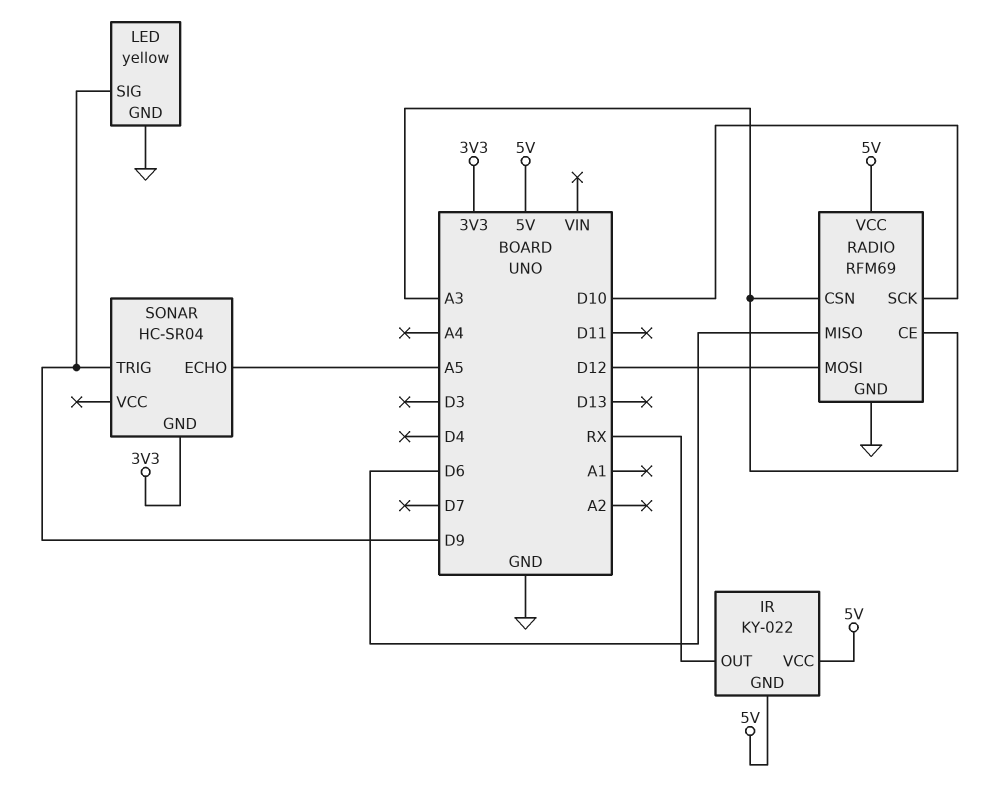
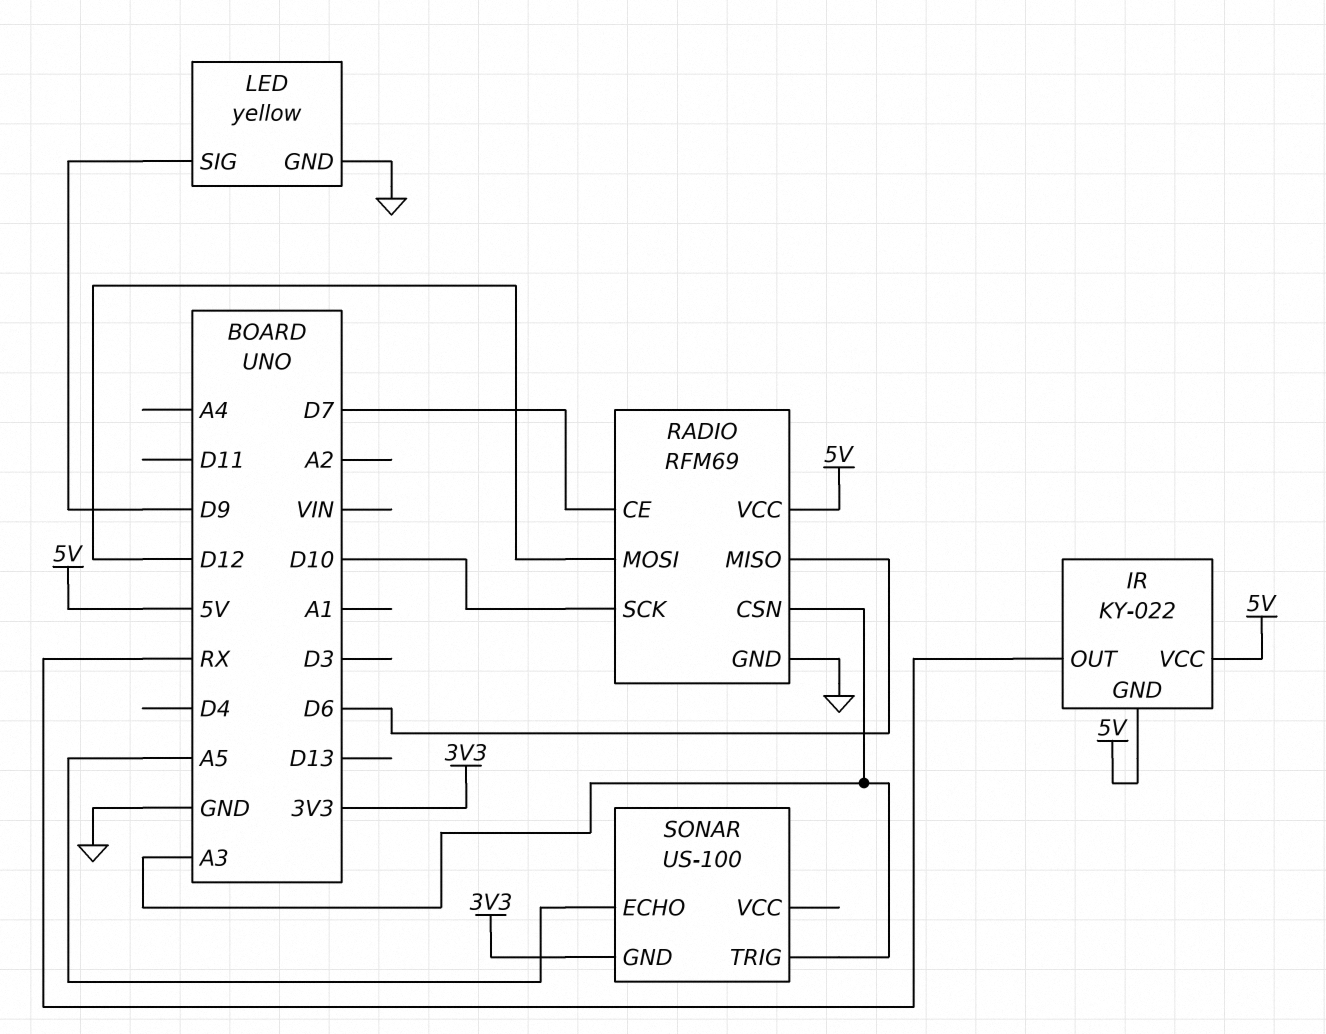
RADIO pin CE: A3 -> D7
SONAR: HC-SR04 -> US-100
SONAR pin TRIG: D9 -> A3

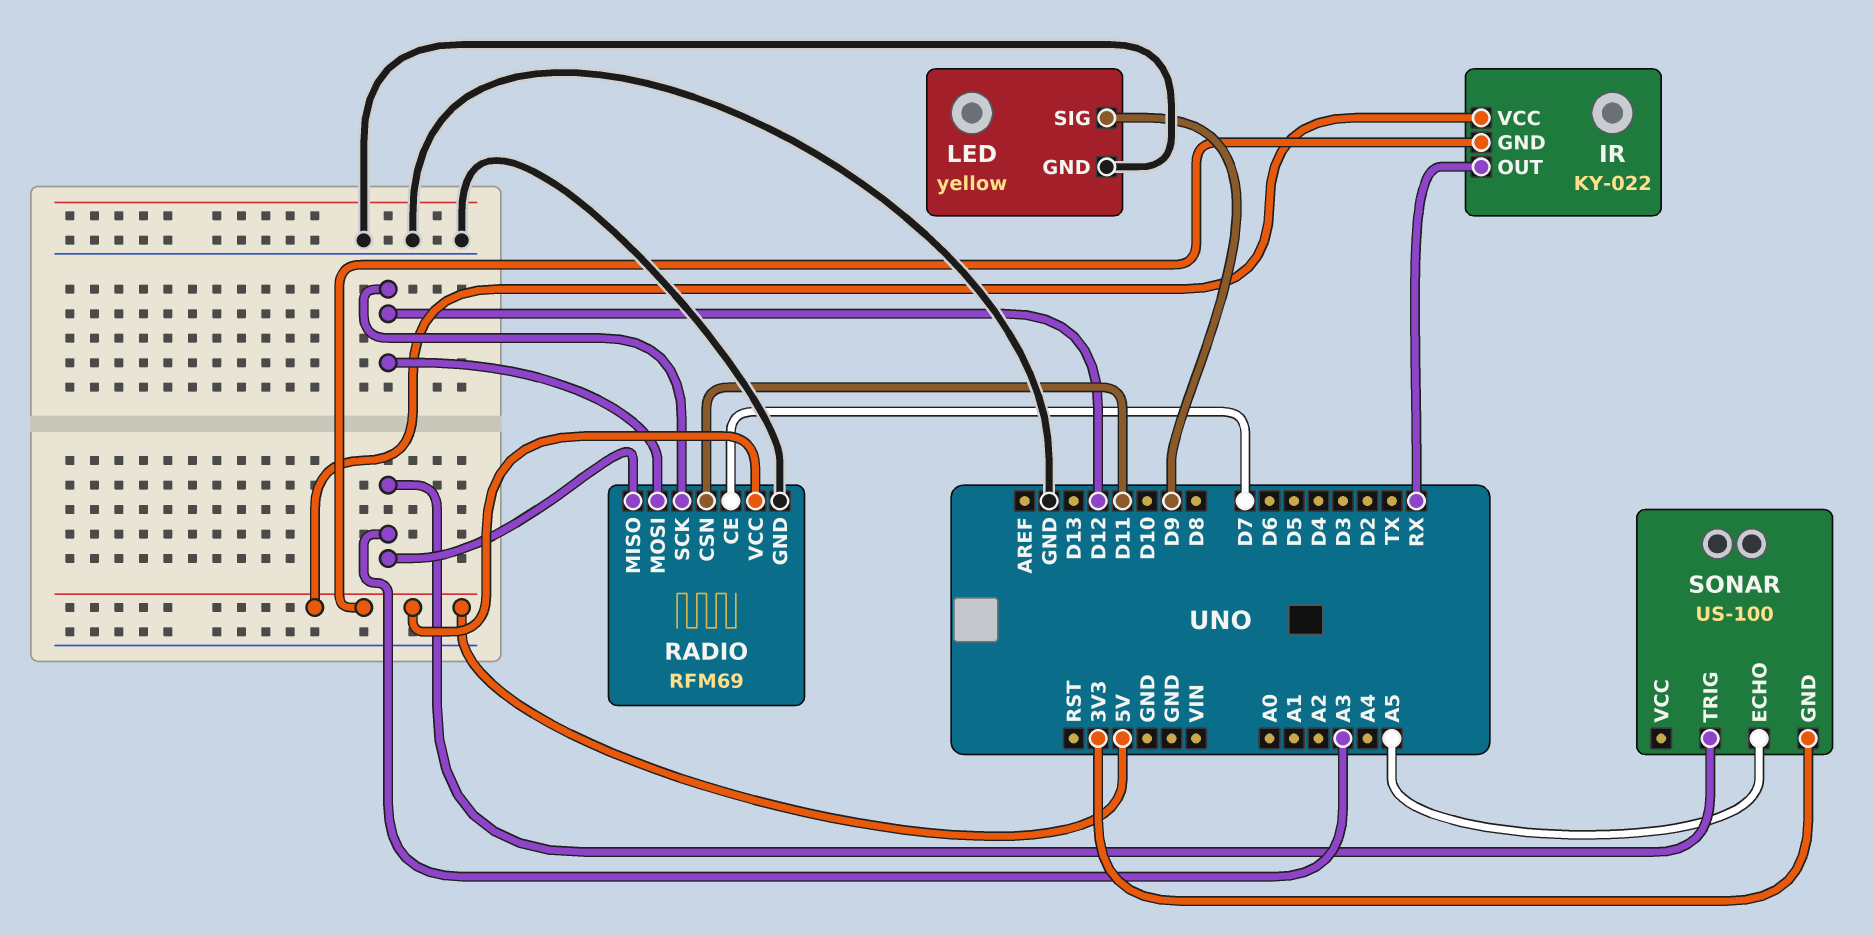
RADIO pin CSN: A3 -> D11
RADIO pin MISO: D6 -> A3
RADIO pin SCK: D10 -> D12

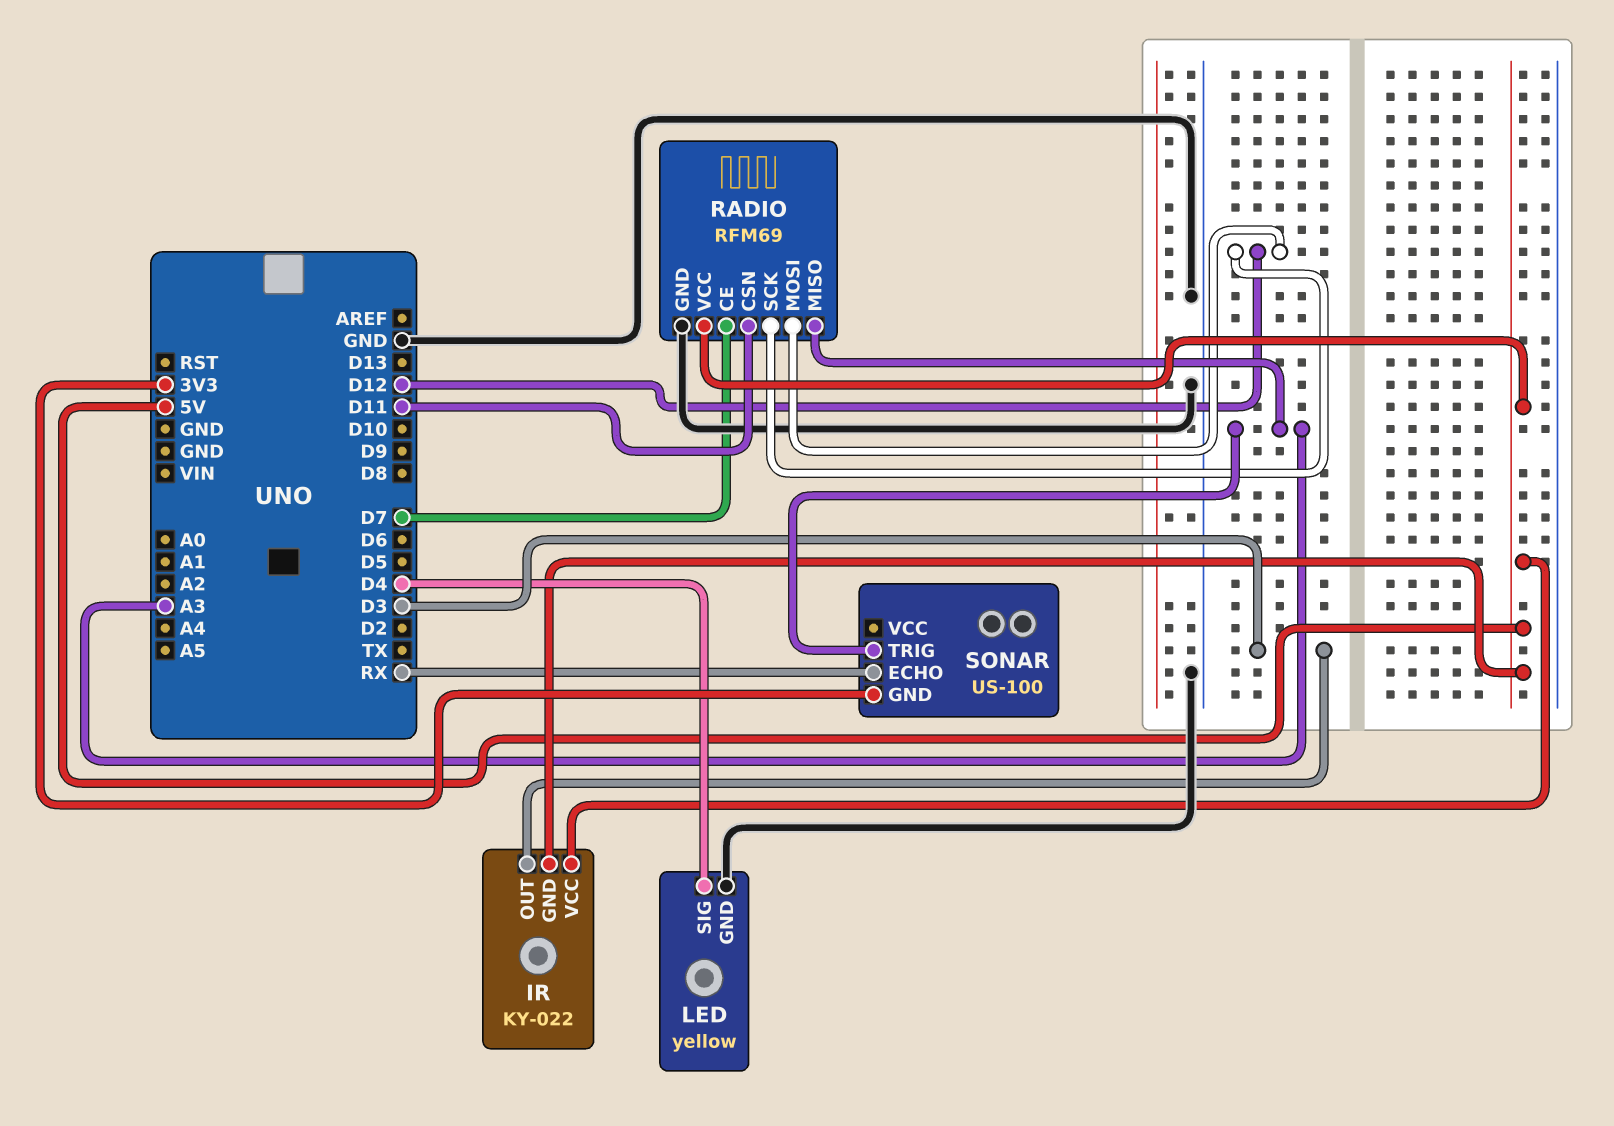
IR pin OUT: RX -> D3
LED pin SIG: D9 -> D4
SONAR pin ECHO: A5 -> RX

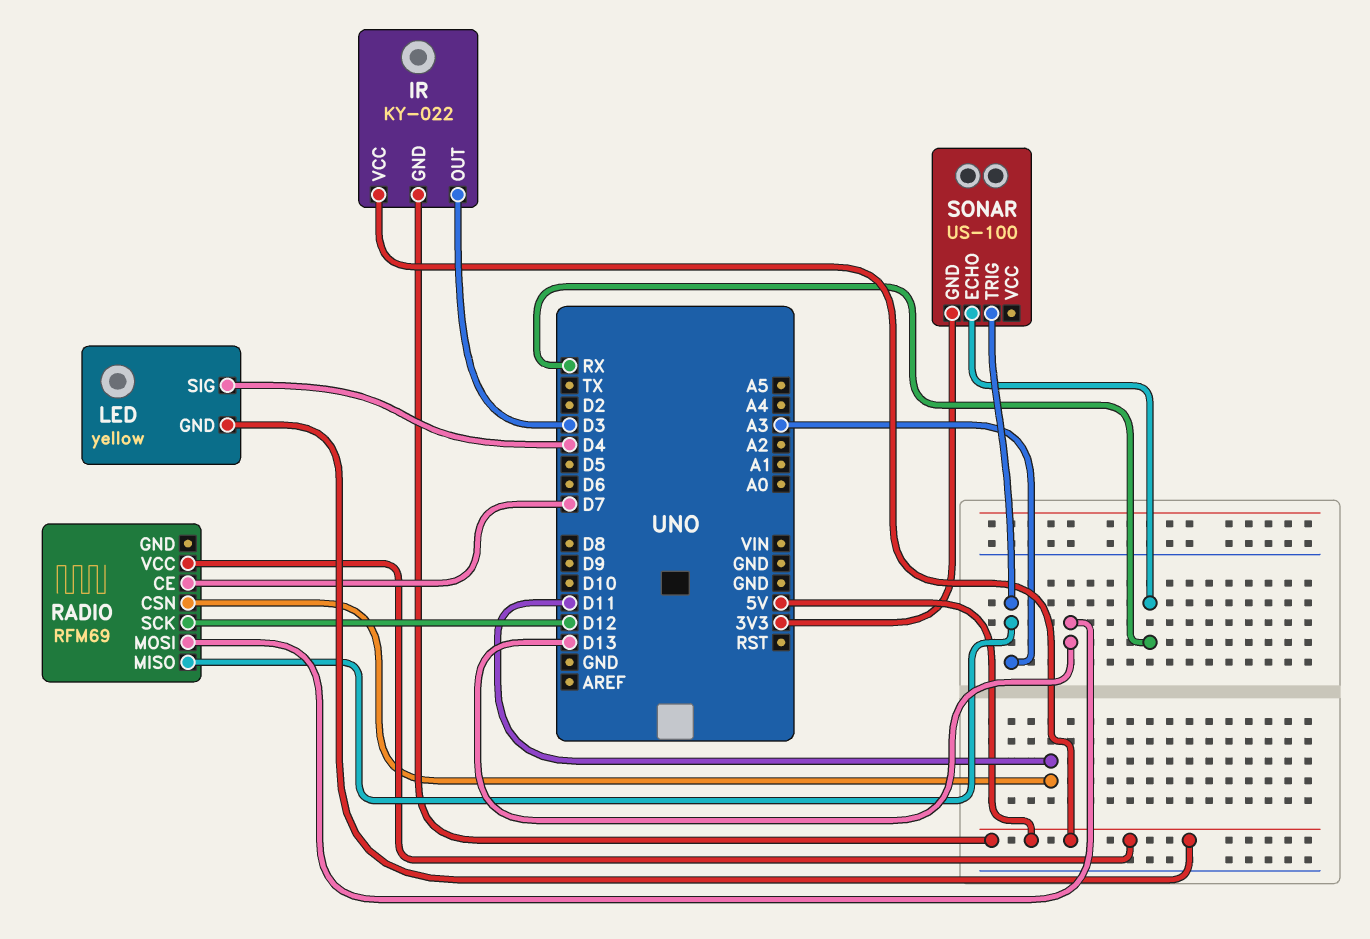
LED pin GND: GND -> 5V
RADIO pin GND: GND -> none
RADIO pin MOSI: D12 -> D13

